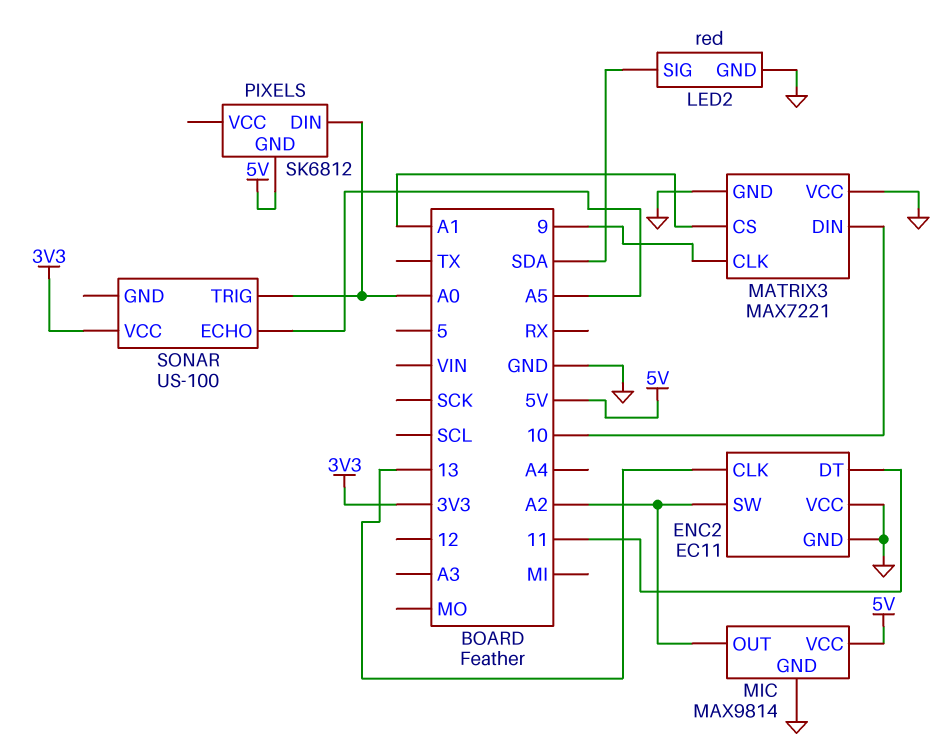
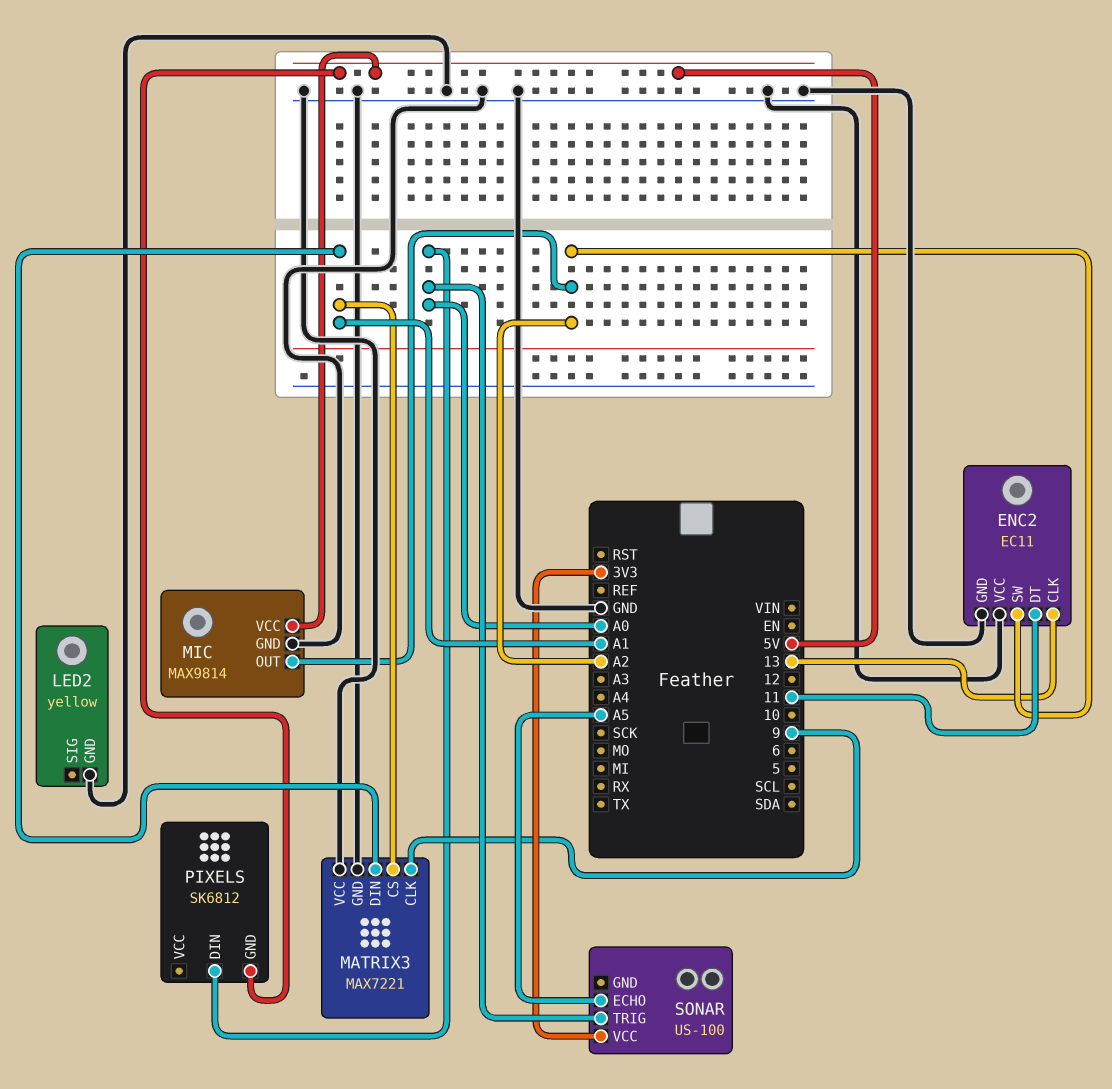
LED2: red -> yellow
LED2 pin SIG: SDA -> none
MATRIX3 pin DIN: 10 -> A1

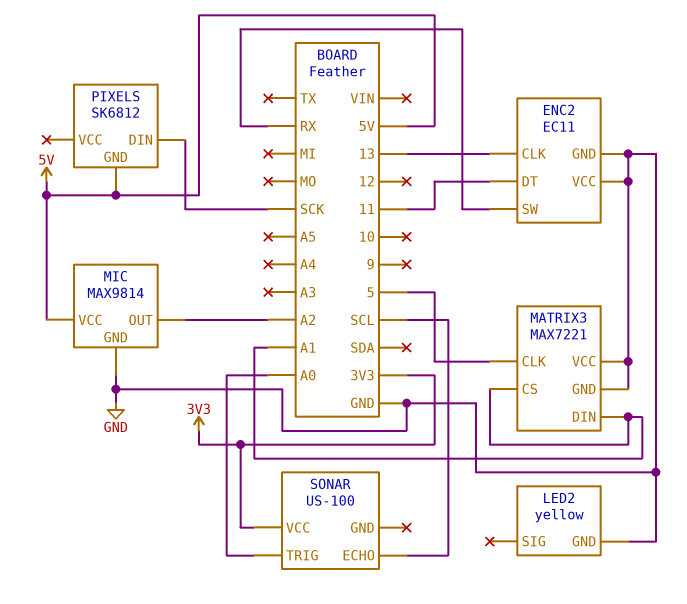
ENC2 pin SW: A2 -> RX
MATRIX3 pin CLK: 9 -> 5
PIXELS pin DIN: A0 -> SCK
SONAR pin ECHO: A5 -> SCL

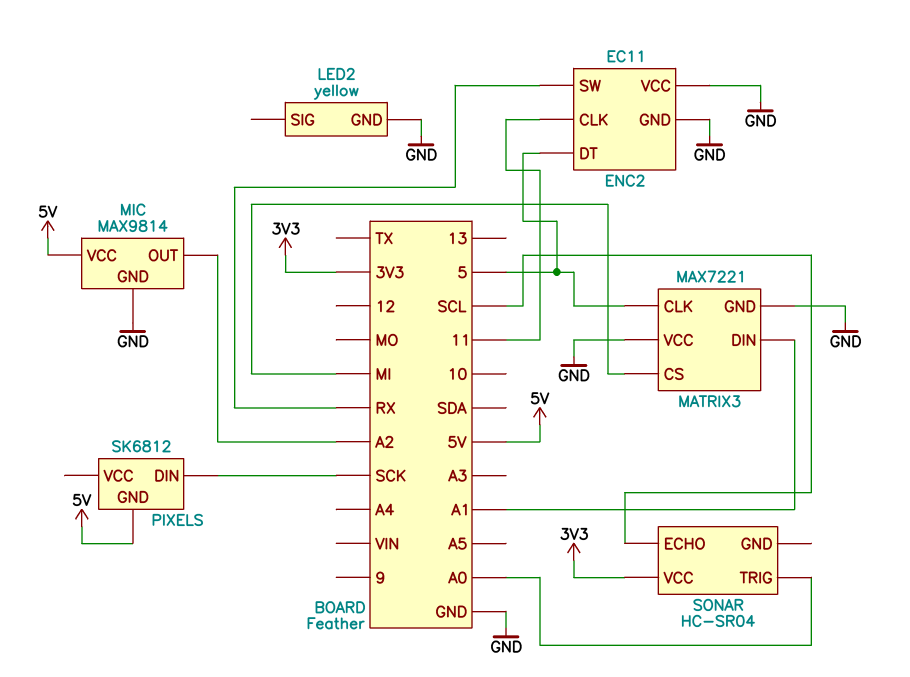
ENC2 pin CLK: 13 -> 11
ENC2 pin DT: 11 -> 5
MATRIX3 pin CS: A1 -> MI
SONAR: US-100 -> HC-SR04

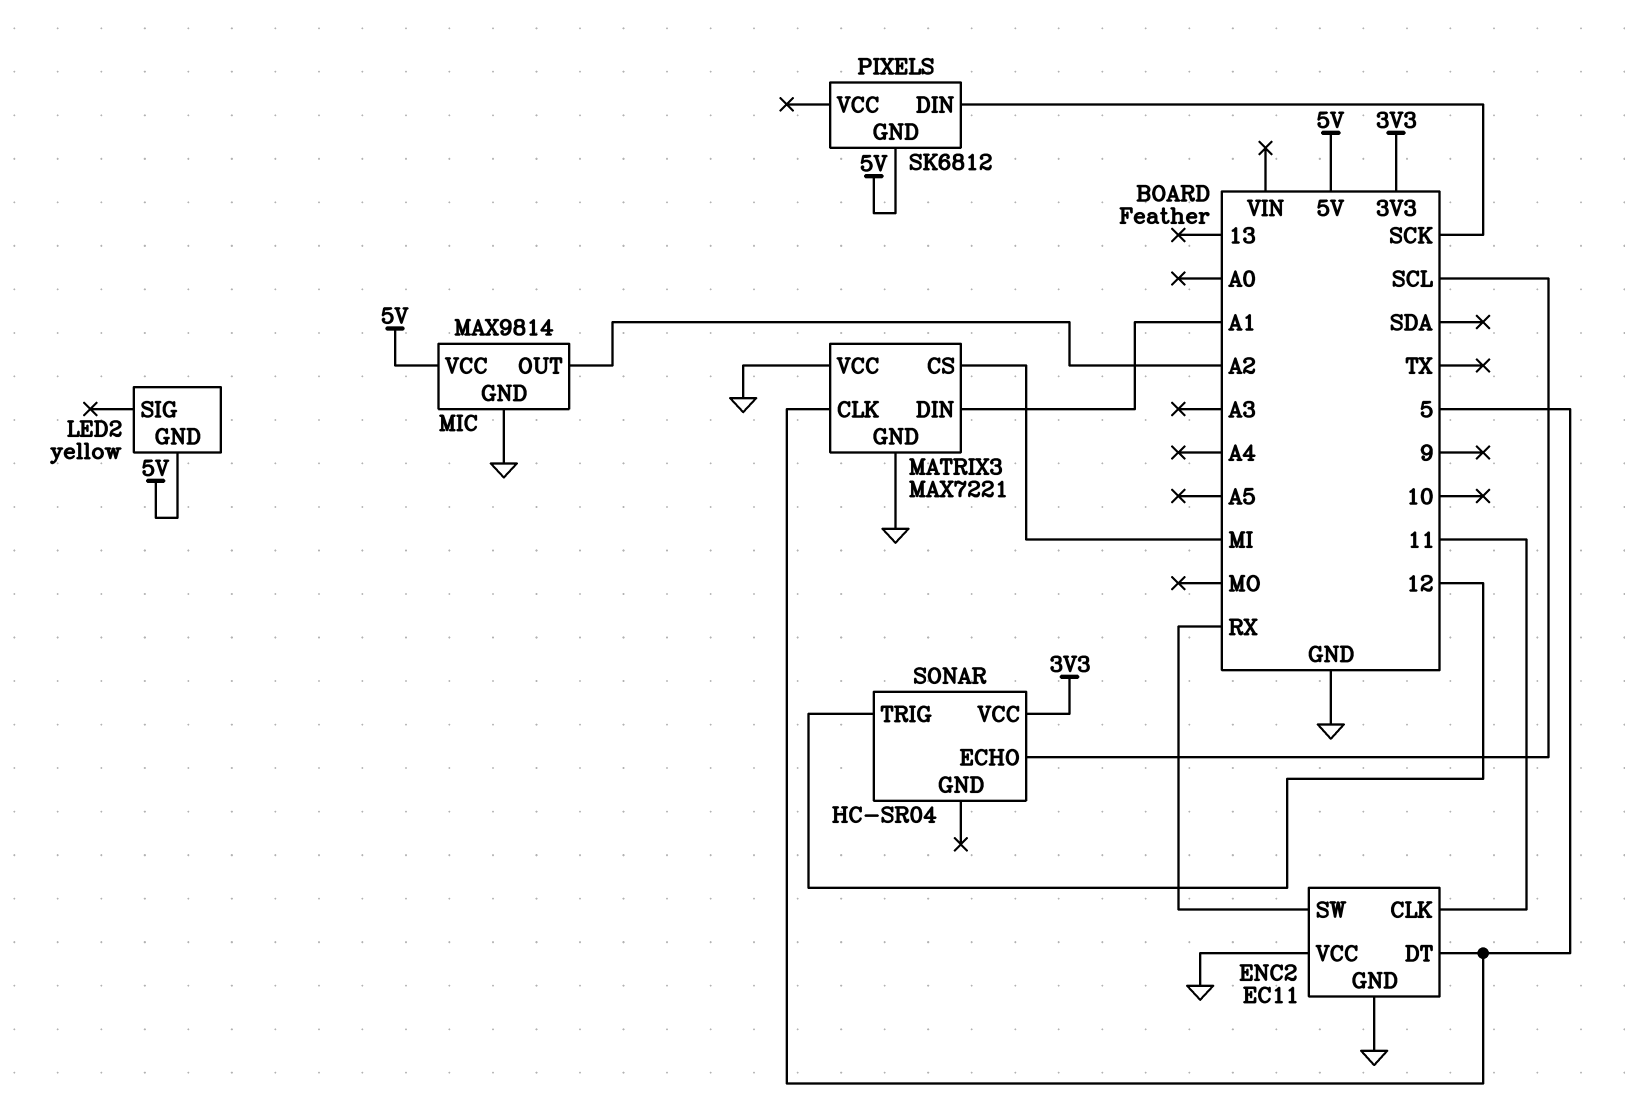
LED2 pin GND: GND -> 5V
SONAR pin TRIG: A0 -> 12

